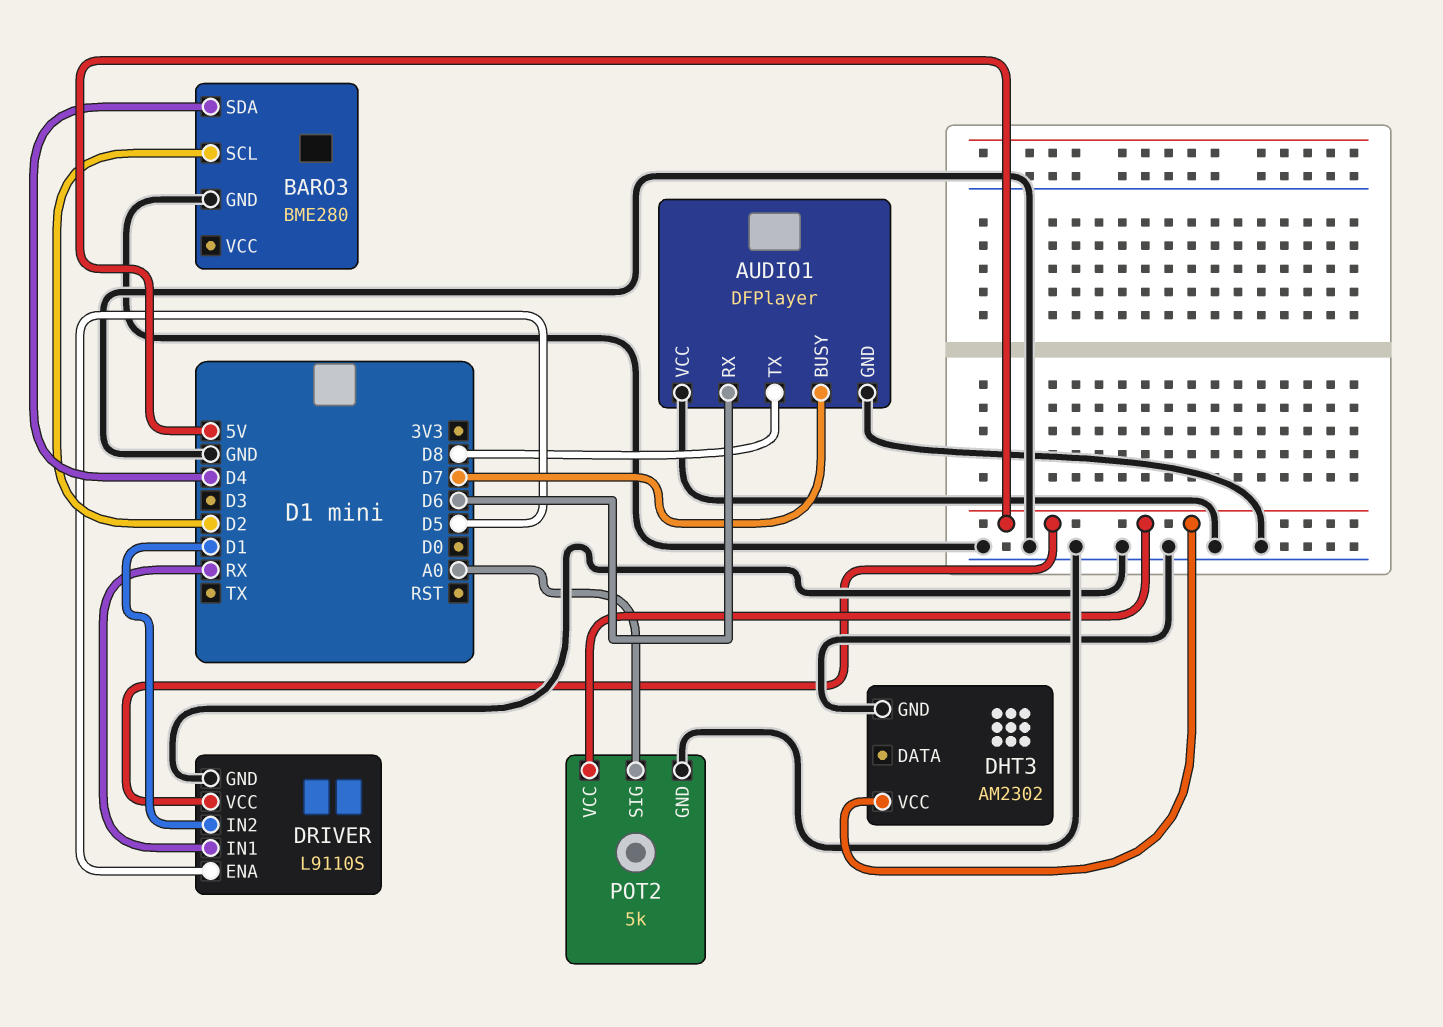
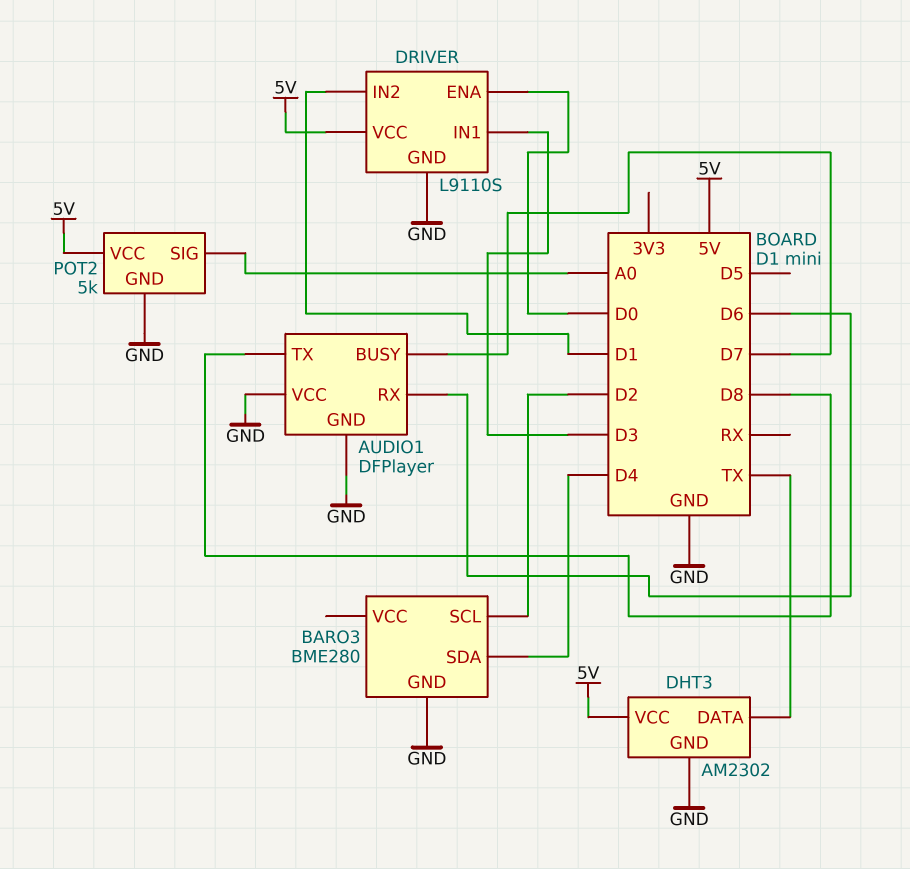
DHT3 pin DATA: none -> TX
DRIVER pin ENA: D5 -> D0
DRIVER pin IN1: RX -> D3

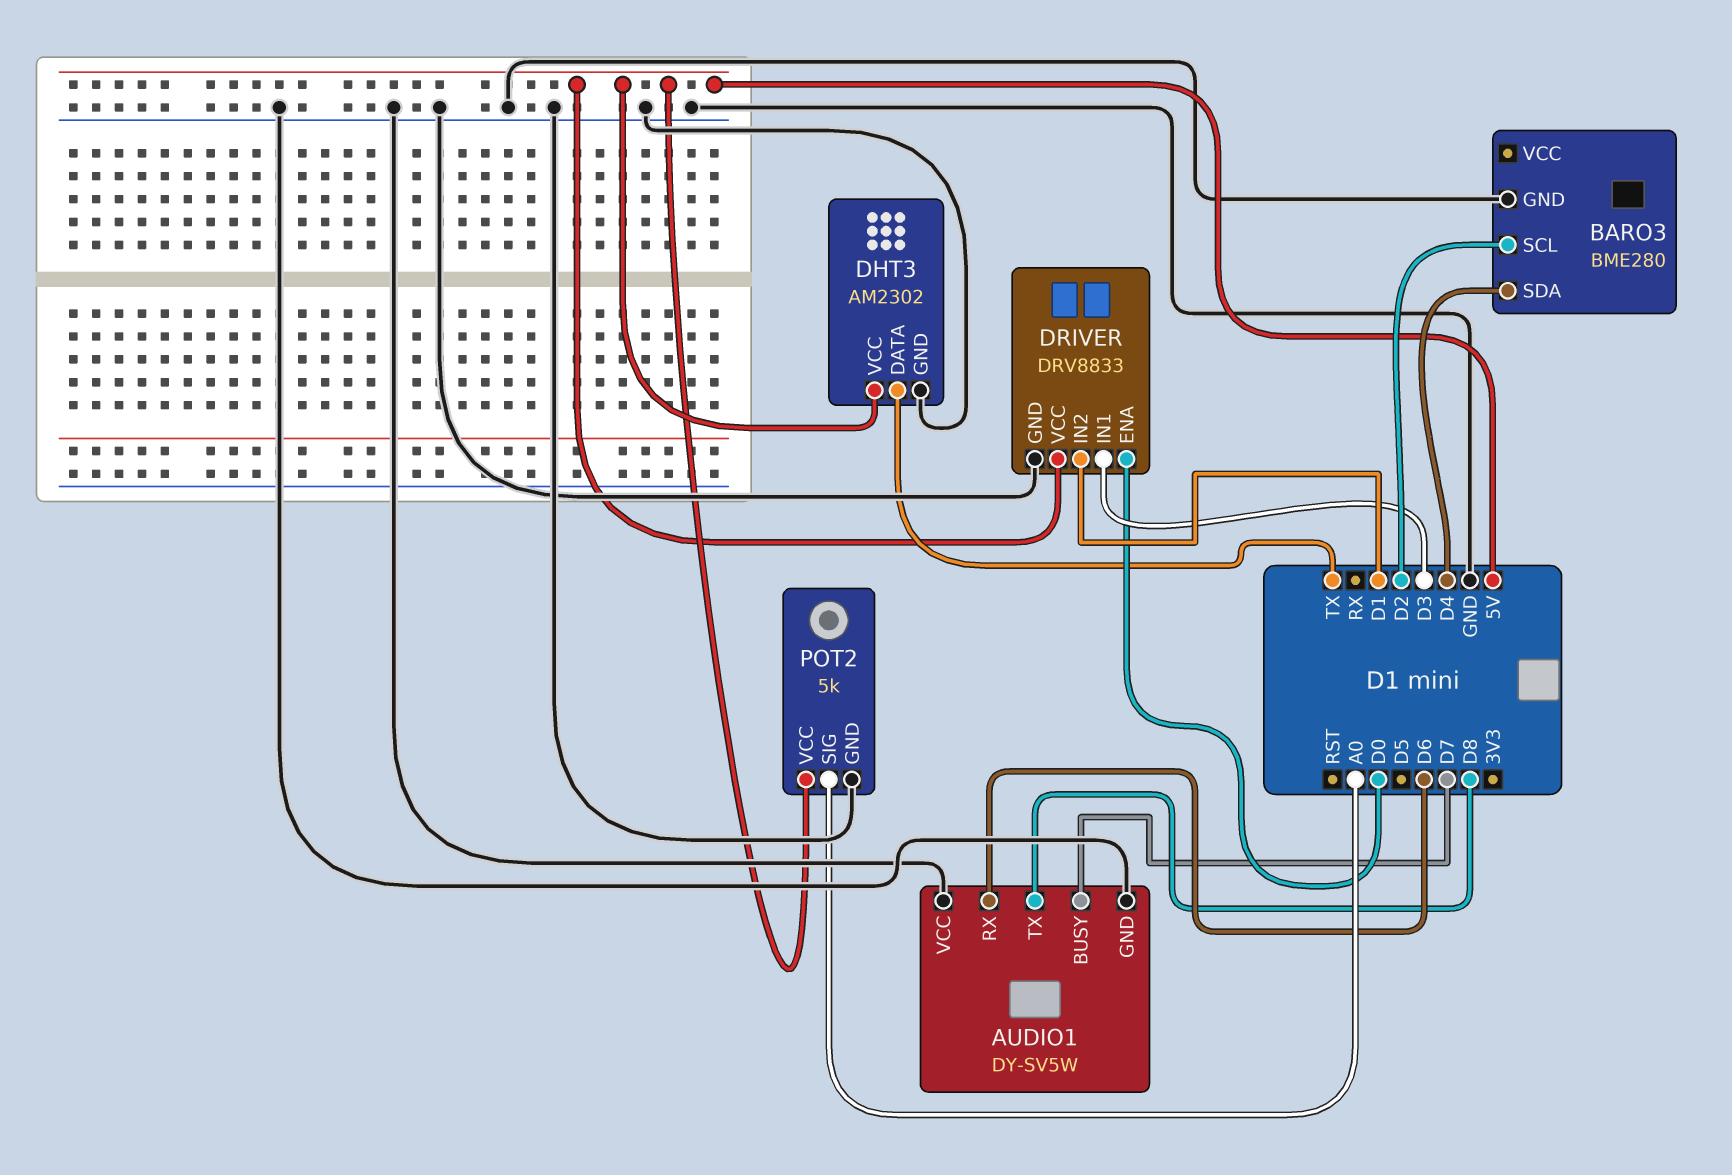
AUDIO1: DFPlayer -> DY-SV5W
DRIVER: L9110S -> DRV8833

